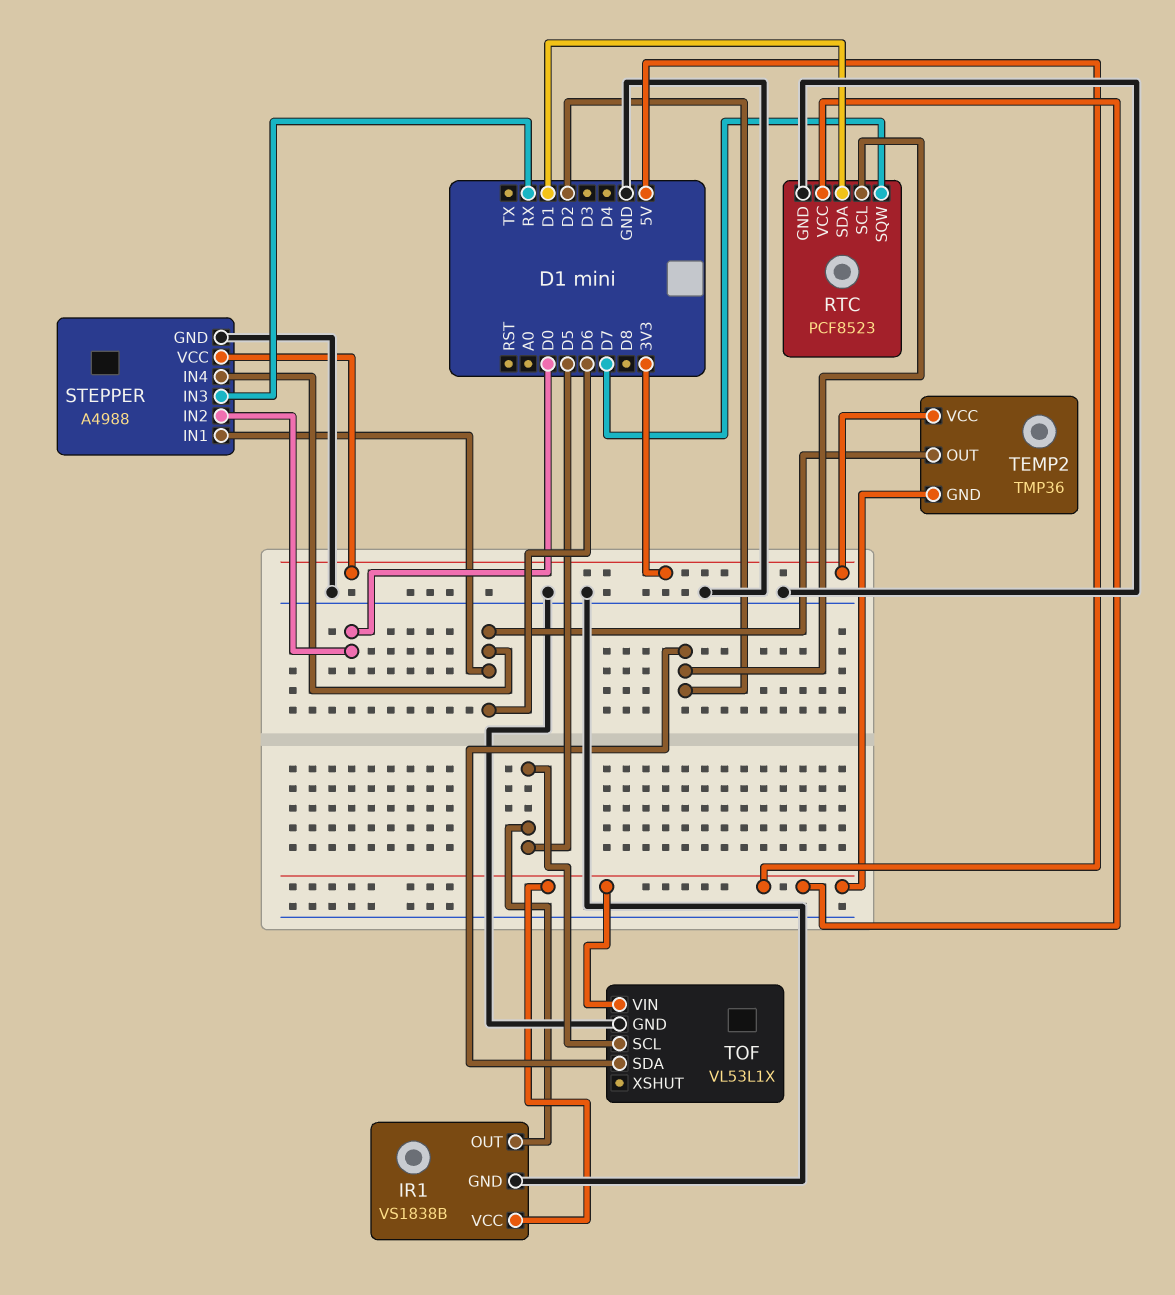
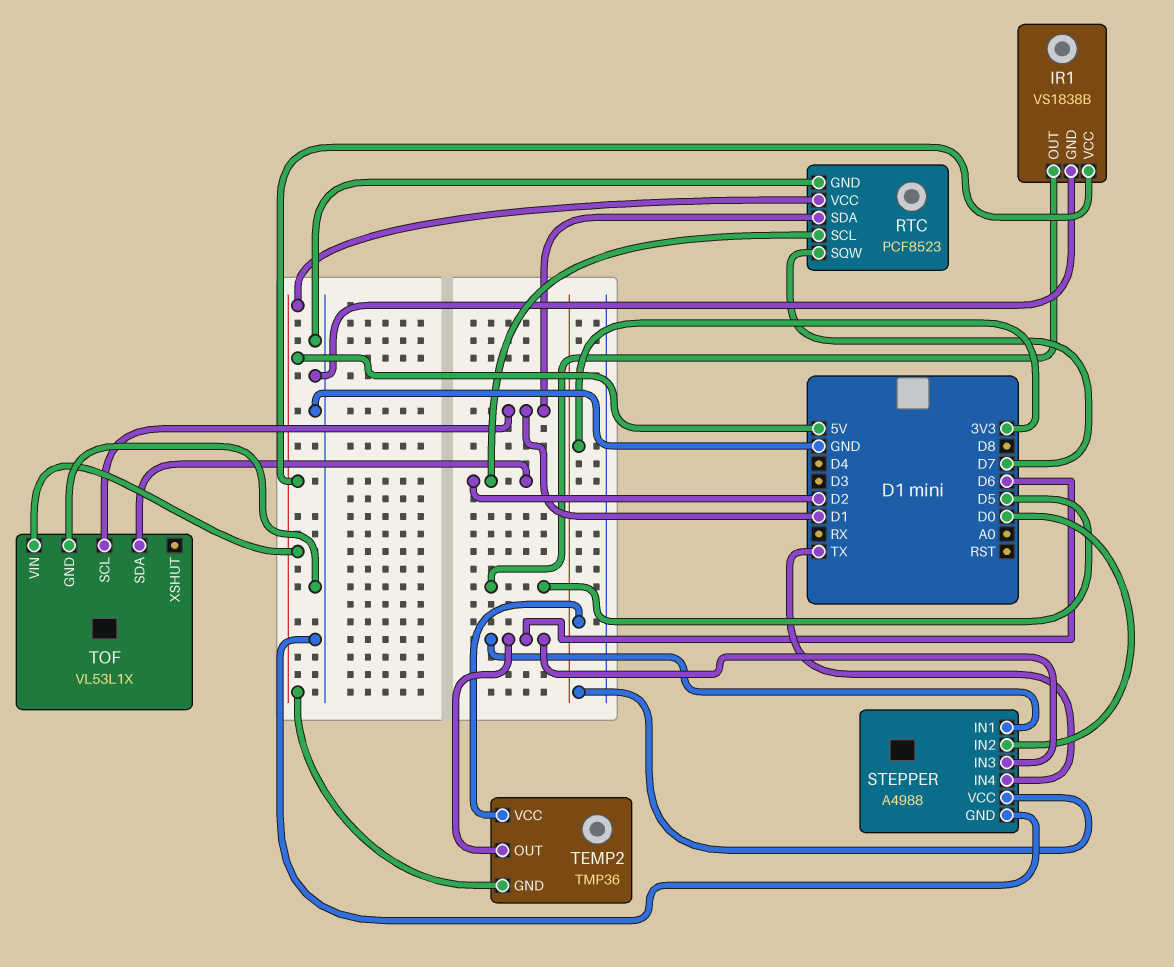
STEPPER pin IN3: RX -> D6
STEPPER pin IN4: D6 -> TX
TOF pin SCL: D5 -> D1

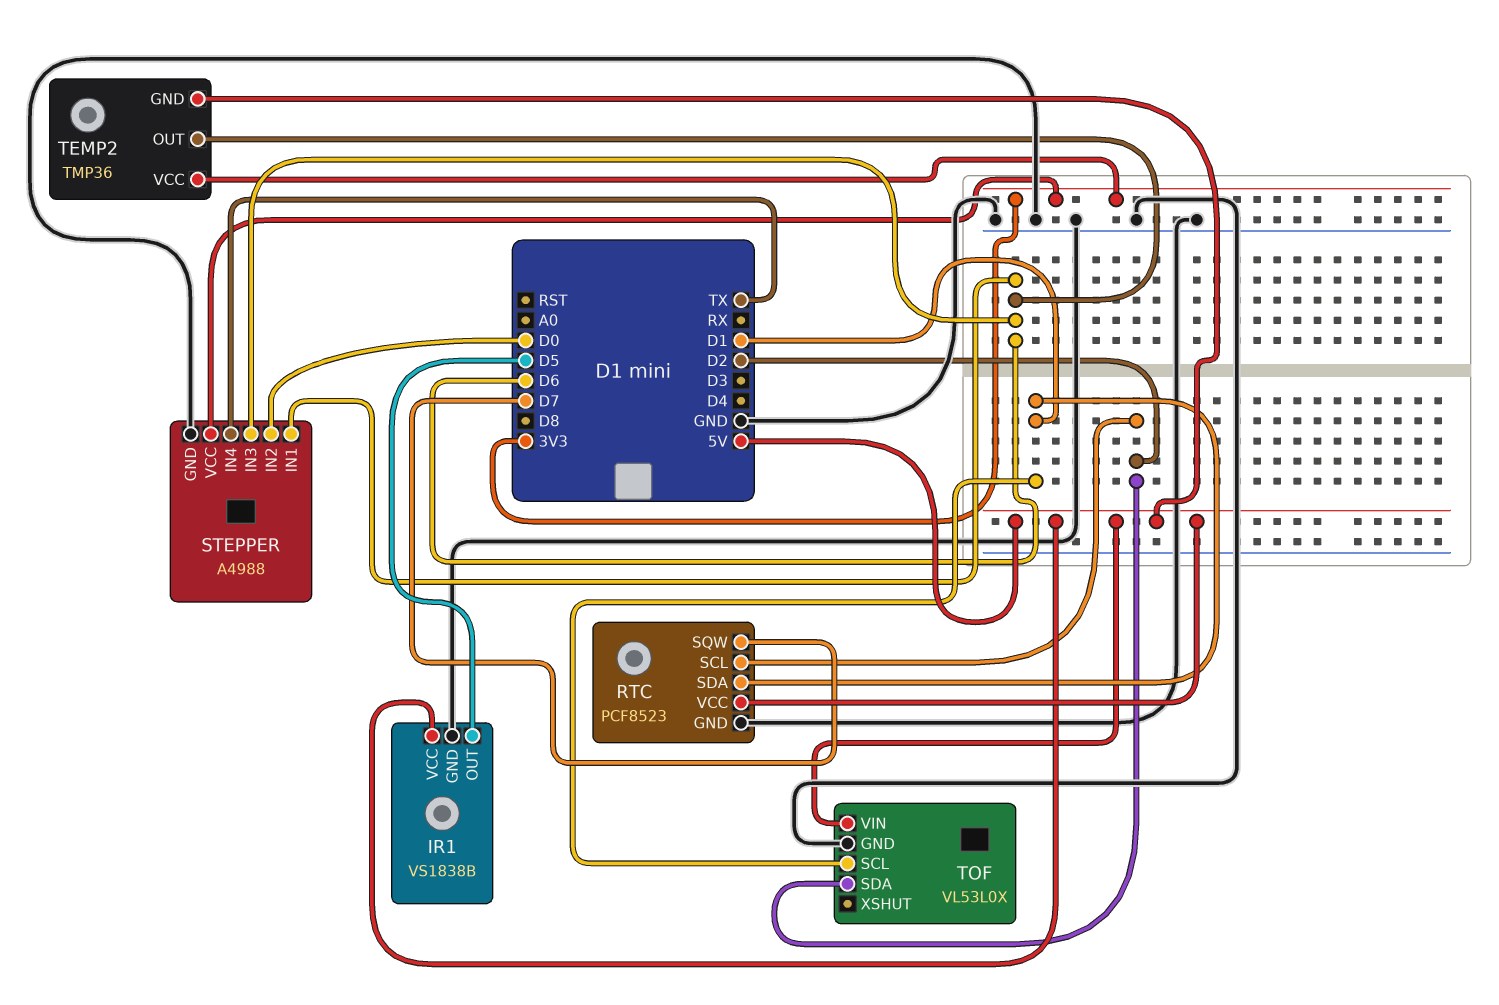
TOF: VL53L1X -> VL53L0X

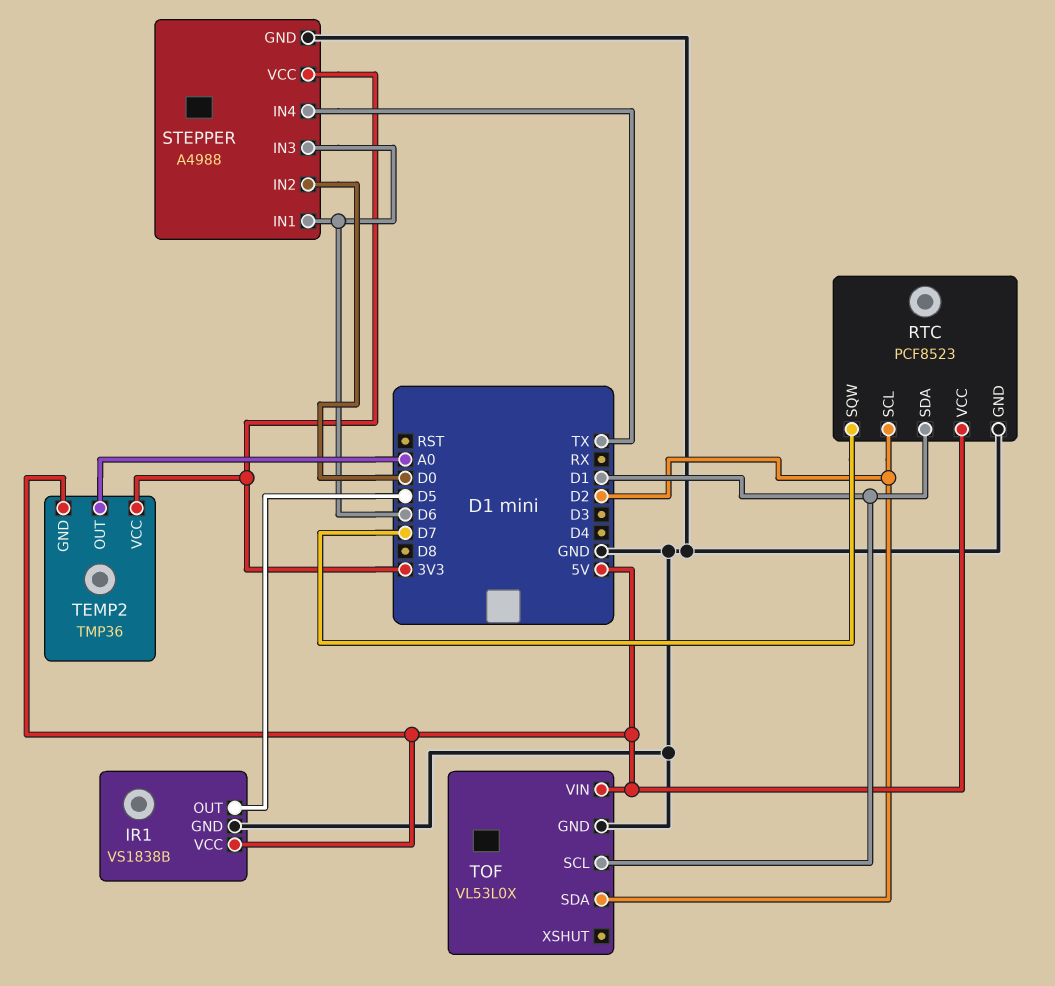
TEMP2 pin OUT: D6 -> A0

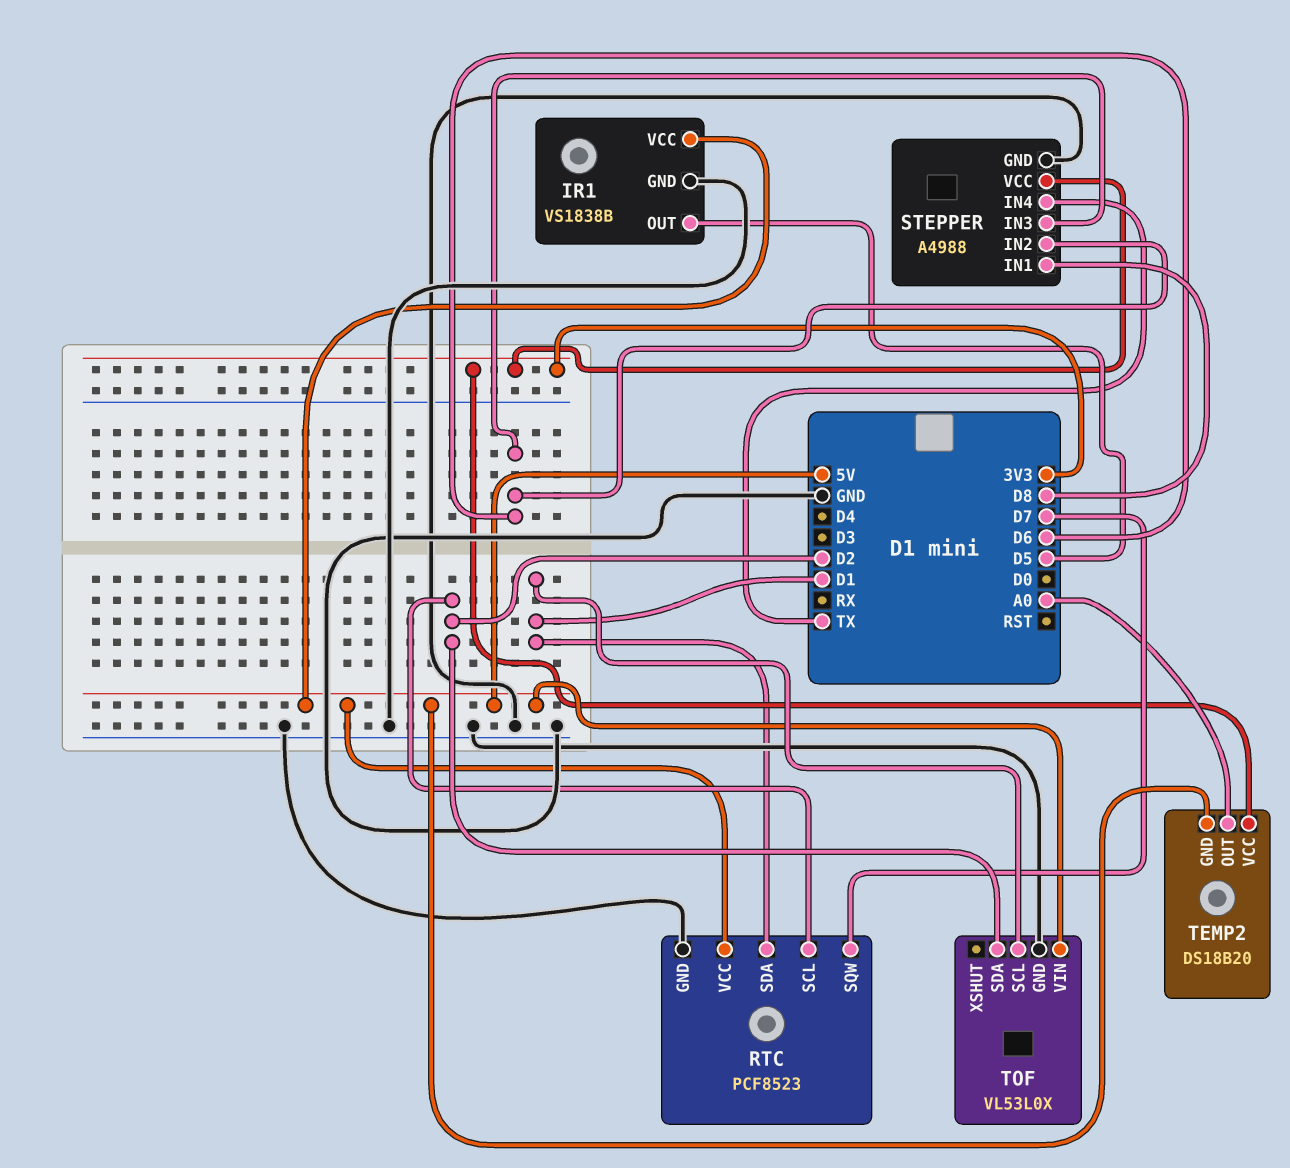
STEPPER pin IN1: D6 -> D8
STEPPER pin IN2: D0 -> D6
TEMP2: TMP36 -> DS18B20

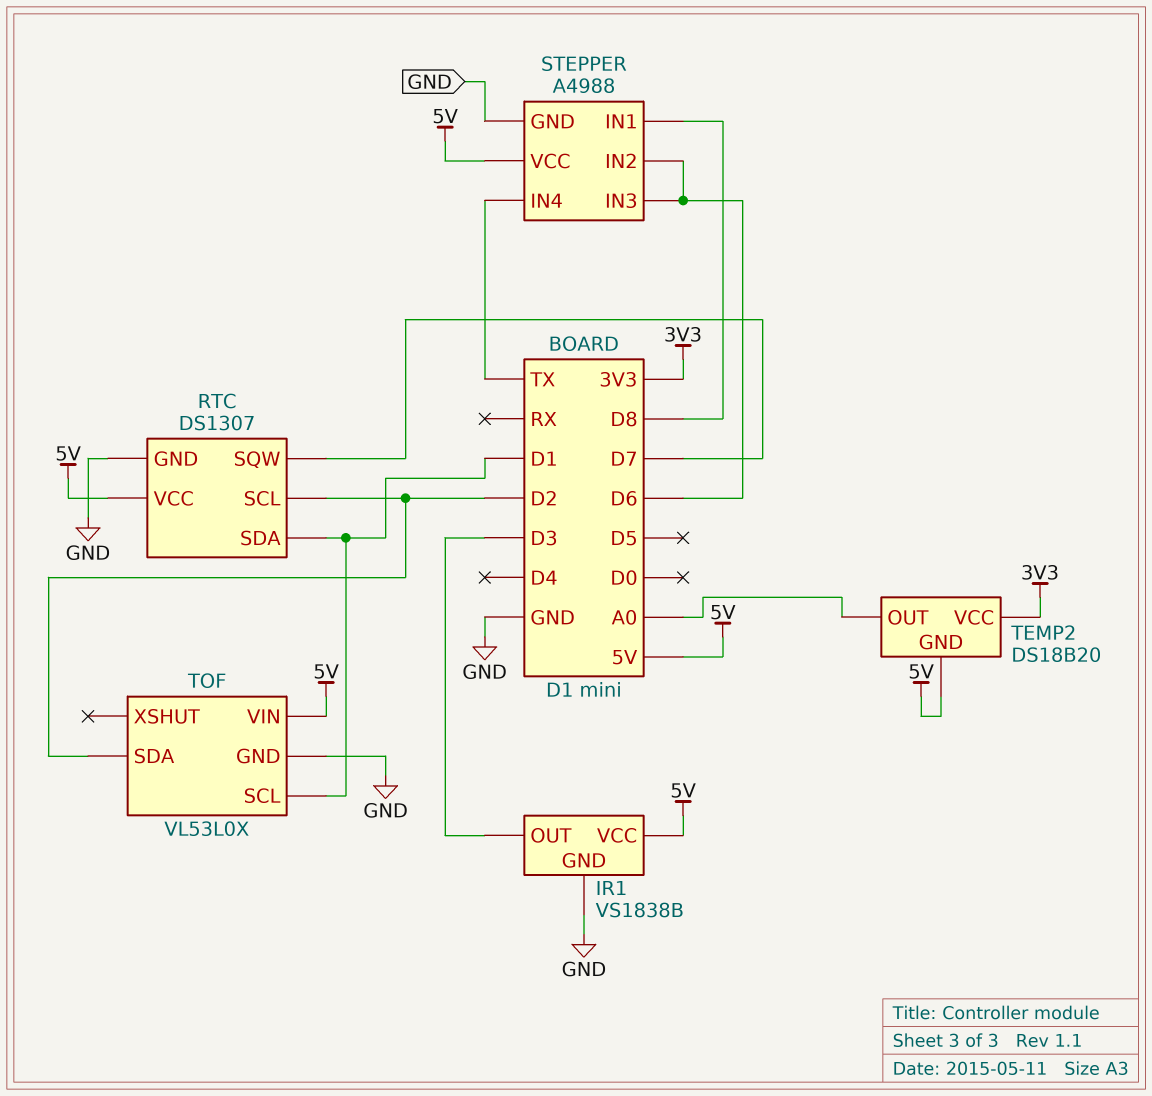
IR1 pin OUT: D5 -> D3
RTC: PCF8523 -> DS1307
STEPPER pin VCC: 3V3 -> 5V

